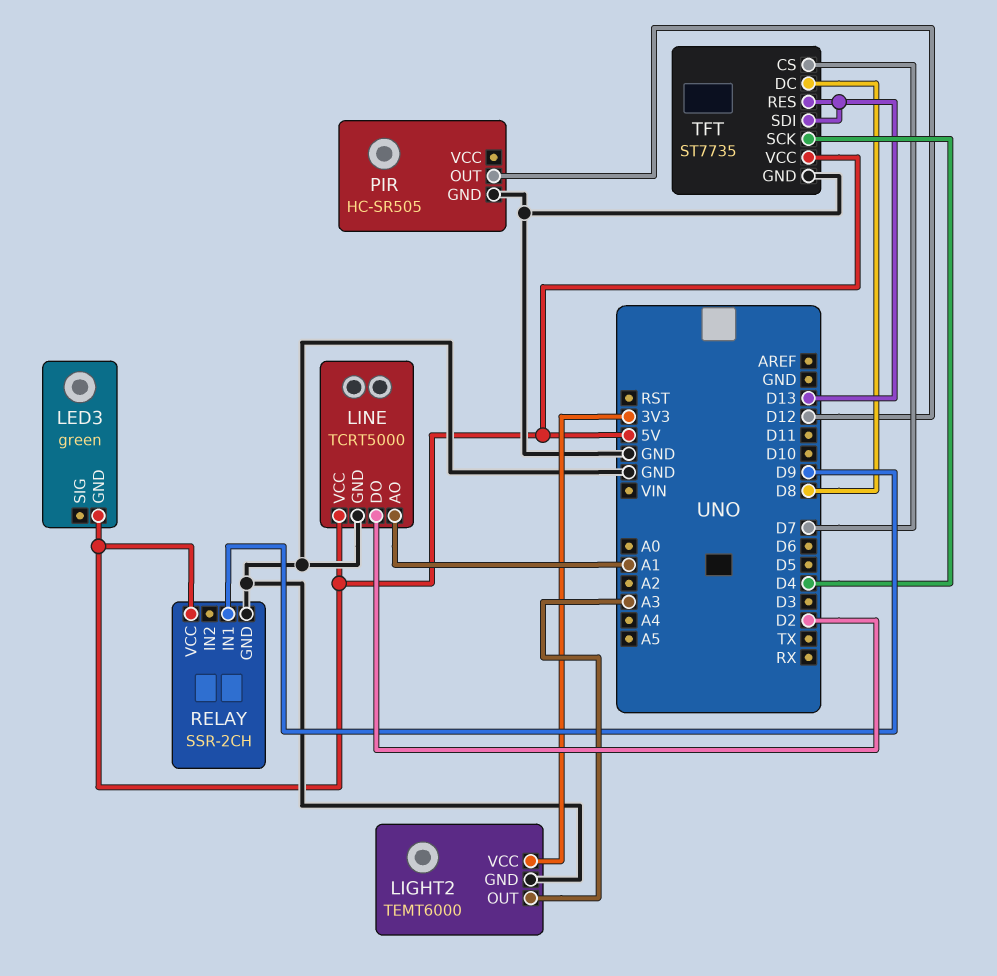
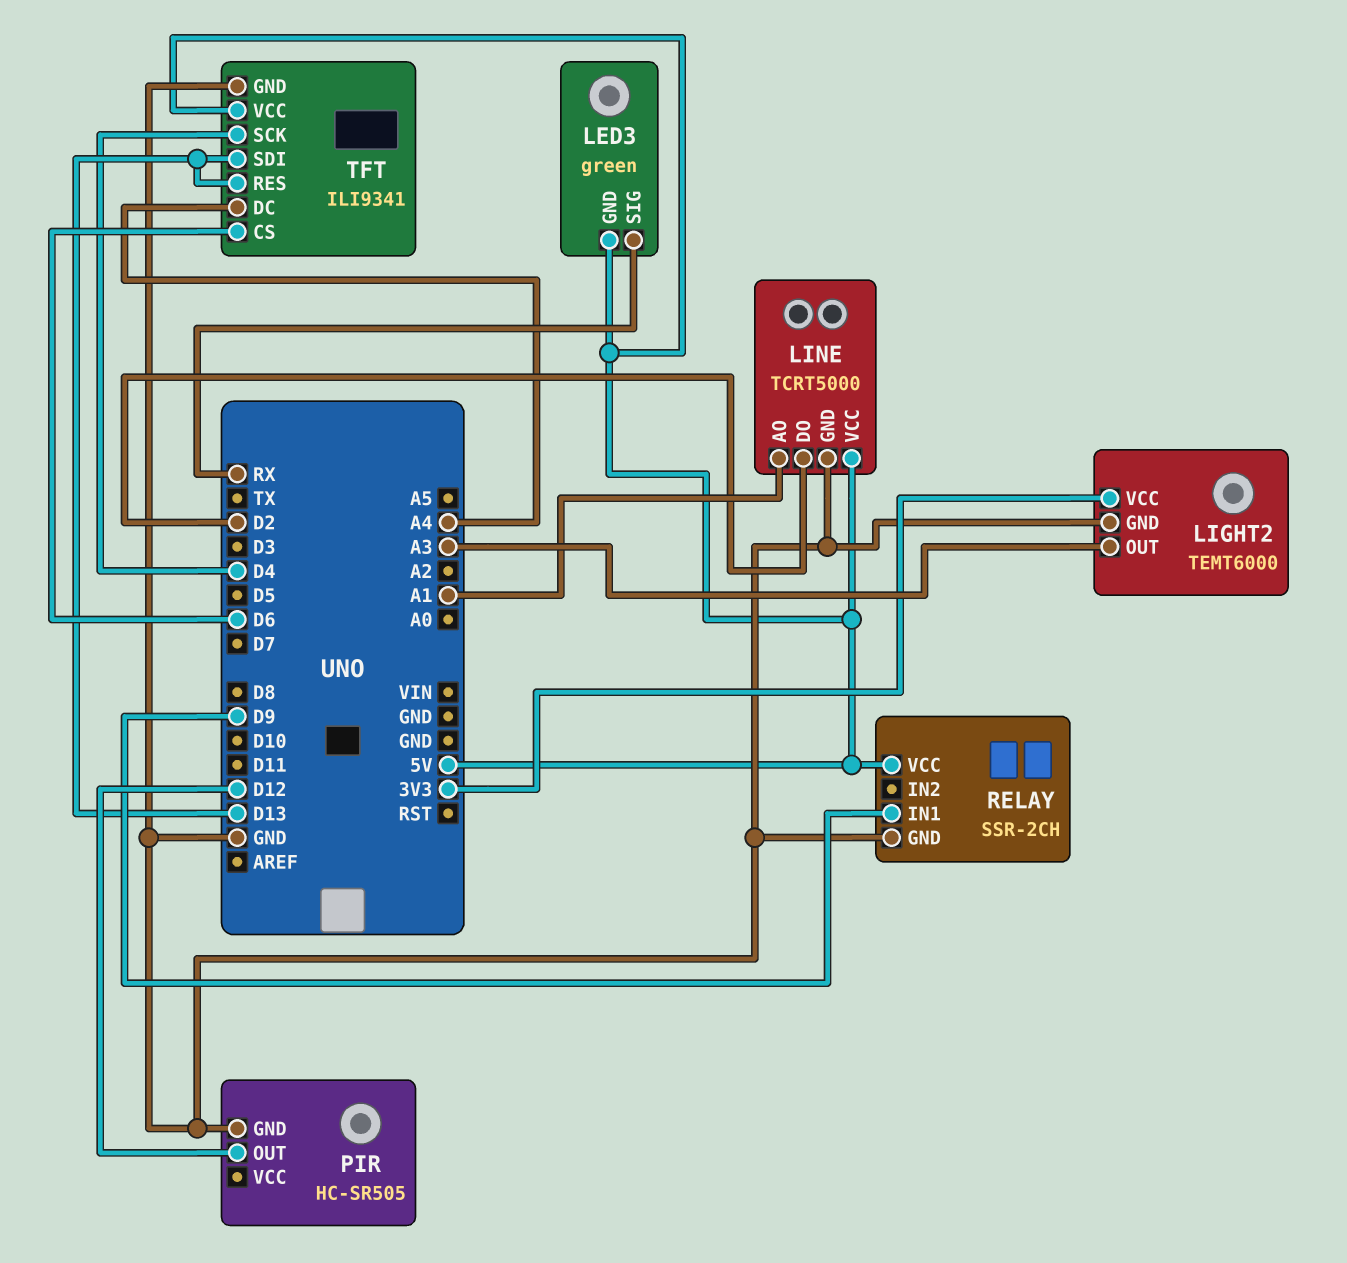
LED3 pin SIG: none -> RX
TFT: ST7735 -> ILI9341
TFT pin CS: D7 -> D6
TFT pin DC: D8 -> A4

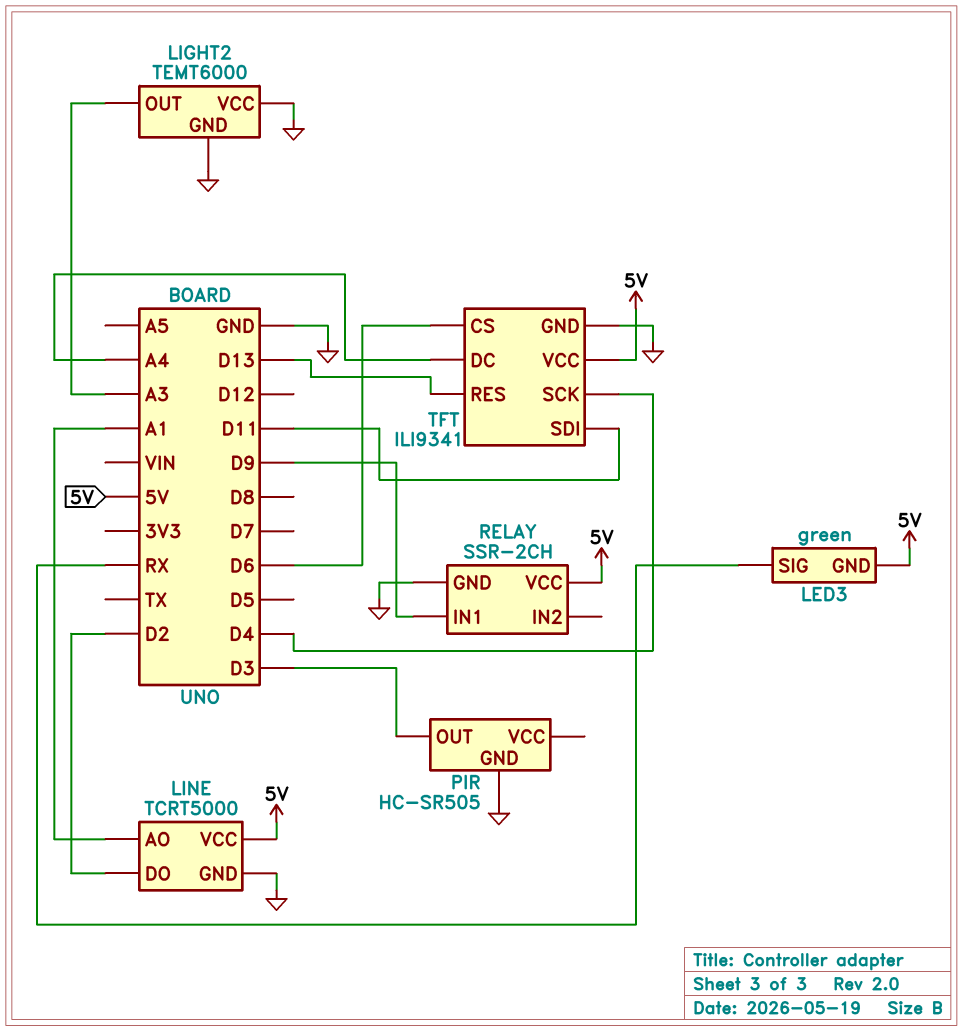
LIGHT2 pin VCC: 3V3 -> GND
PIR pin OUT: D12 -> D3
TFT pin SDI: D13 -> D11

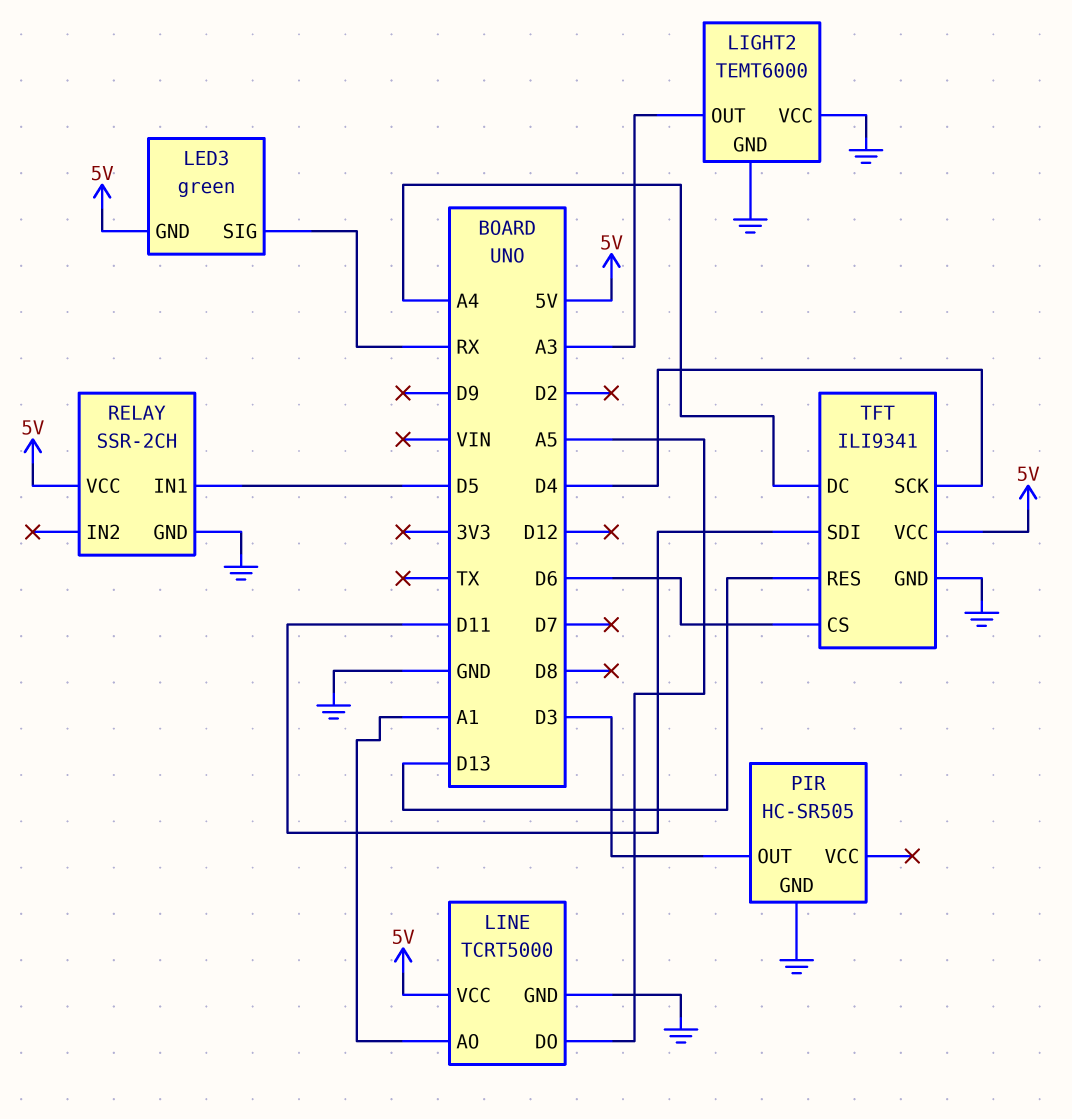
LINE pin DO: D2 -> A5
RELAY pin IN1: D9 -> D5

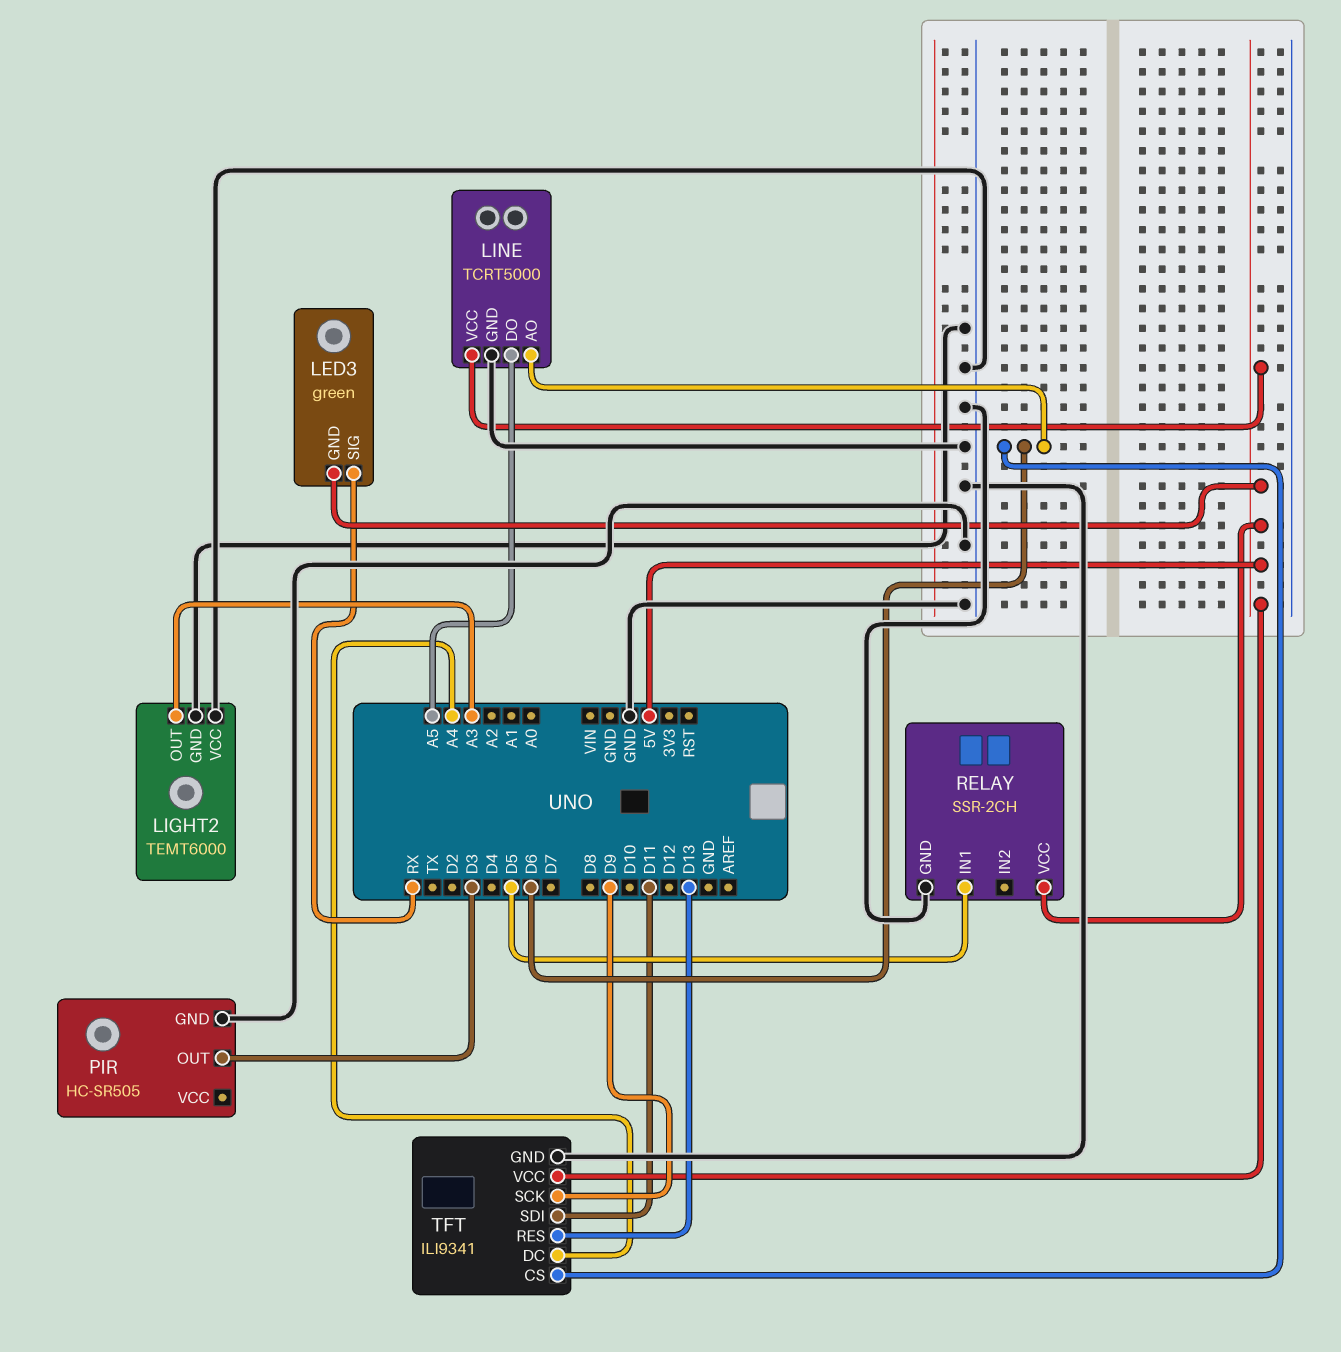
LINE pin AO: A1 -> D6
TFT pin SCK: D4 -> D9

